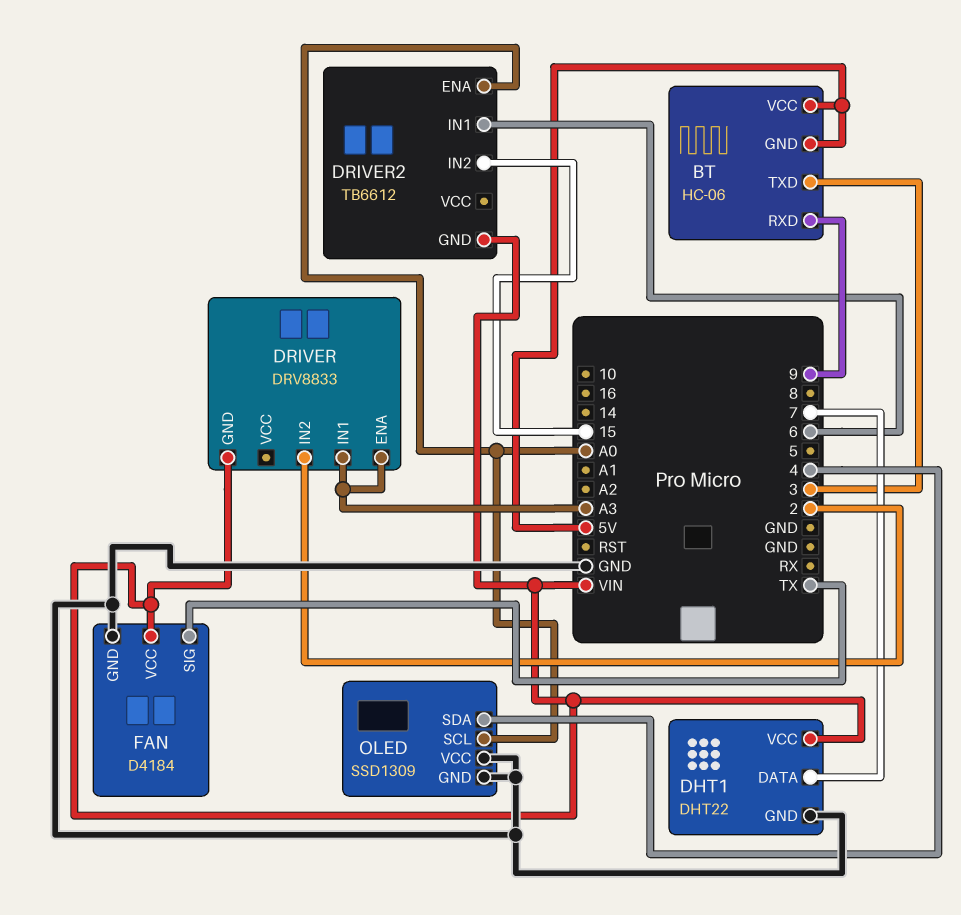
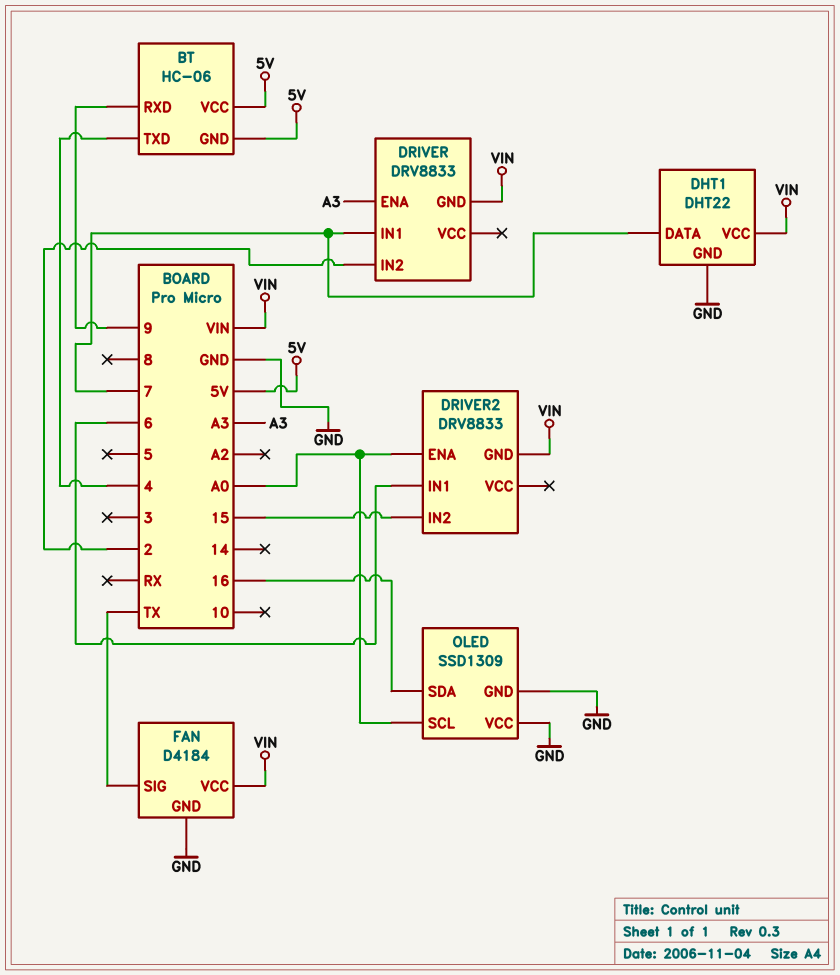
BT pin TXD: 3 -> 4
DRIVER pin IN1: A3 -> 7
DRIVER2: TB6612 -> DRV8833
OLED pin SDA: 4 -> 16

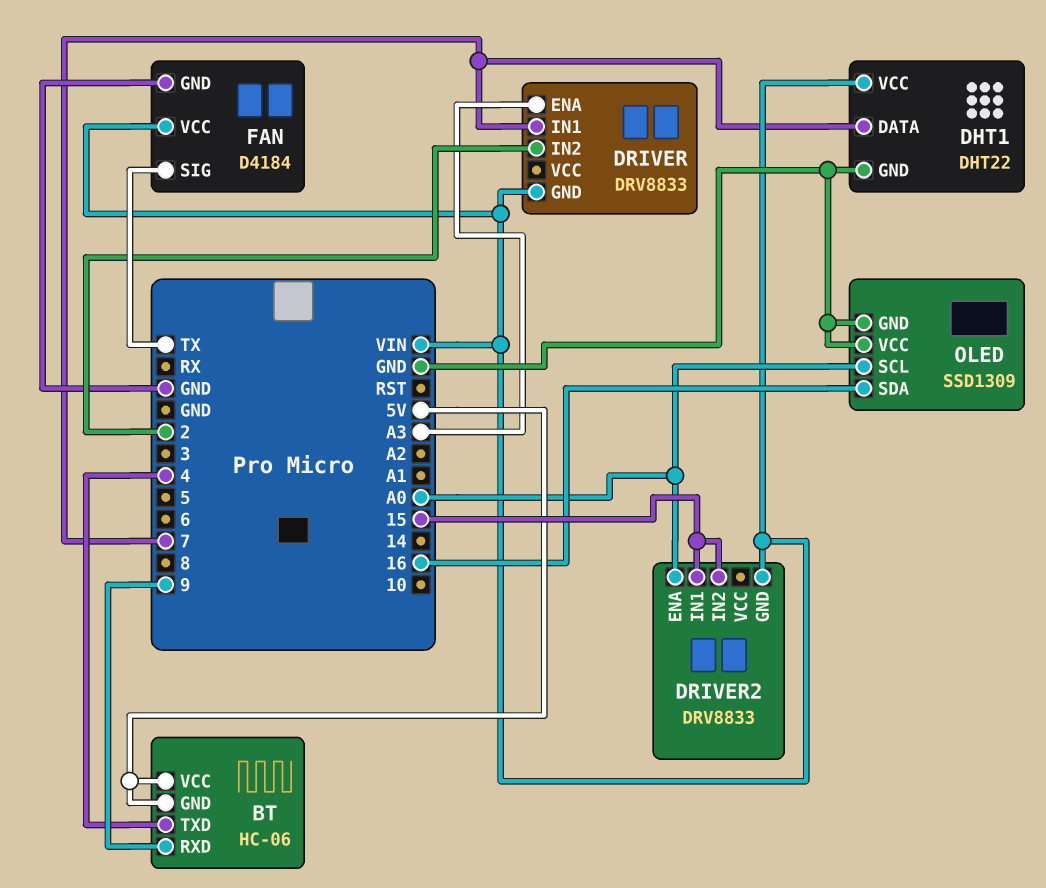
DRIVER2 pin IN1: 6 -> 15

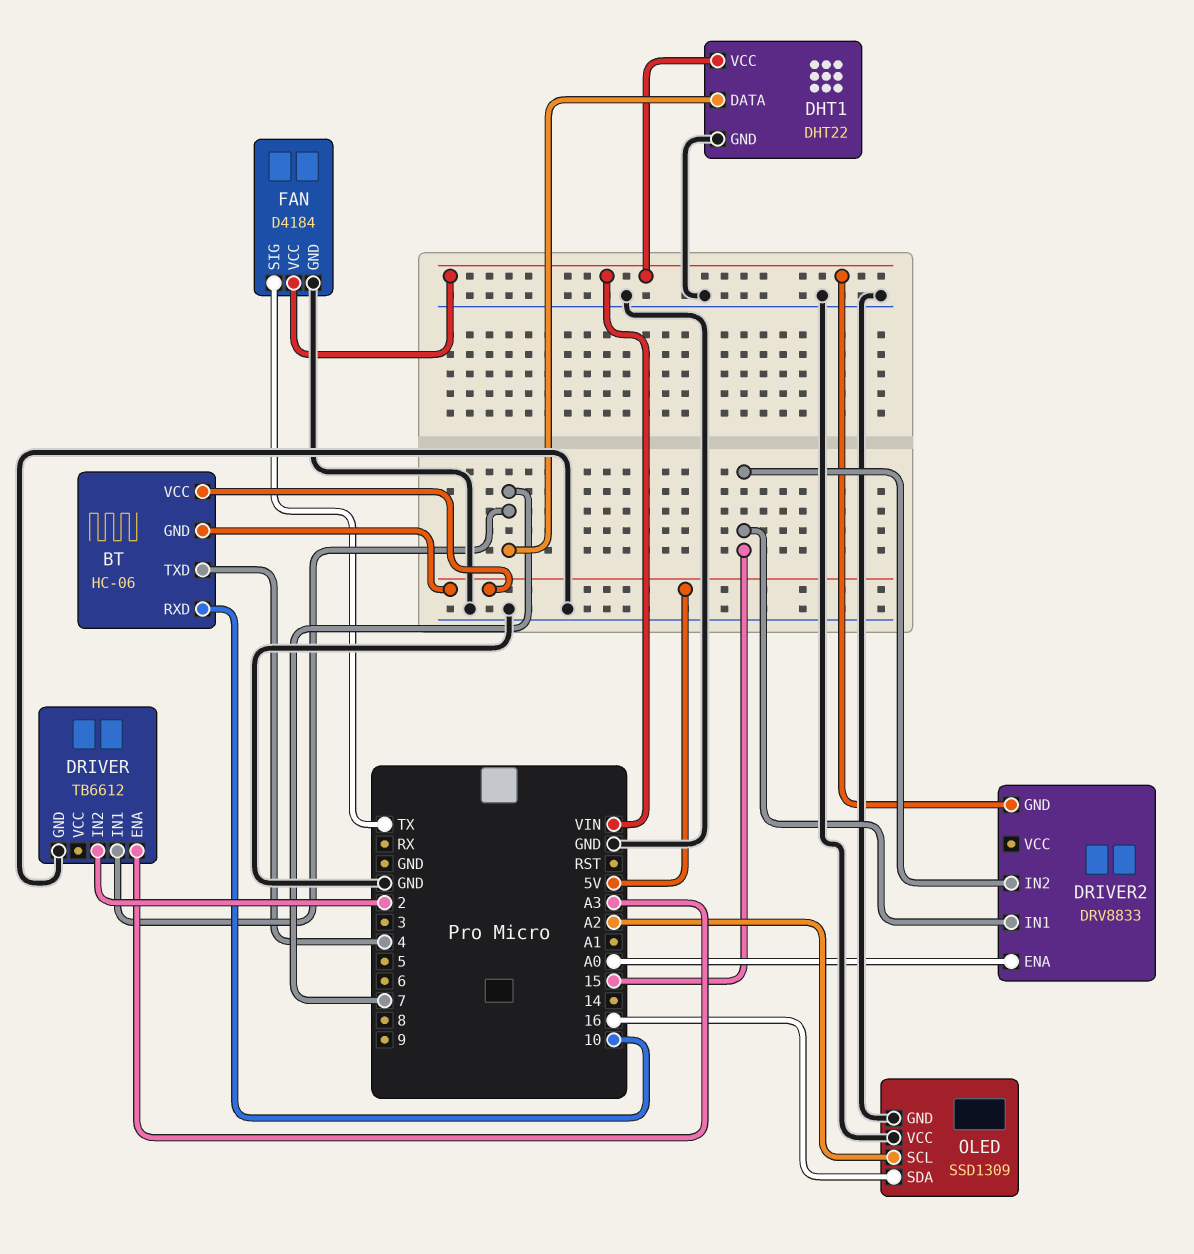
BT pin RXD: 9 -> 10
DRIVER: DRV8833 -> TB6612
DRIVER pin GND: VIN -> GND
OLED pin SCL: A0 -> A2

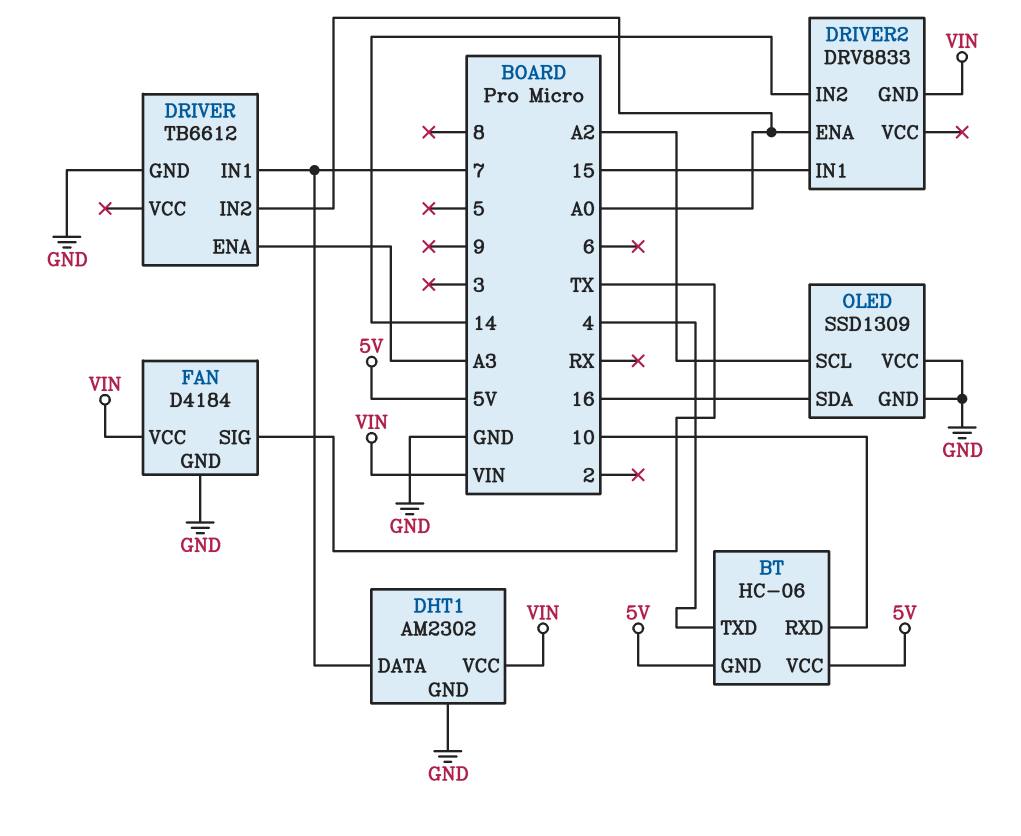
DHT1: DHT22 -> AM2302
DRIVER pin IN2: 2 -> A0
DRIVER2 pin IN2: 15 -> 14

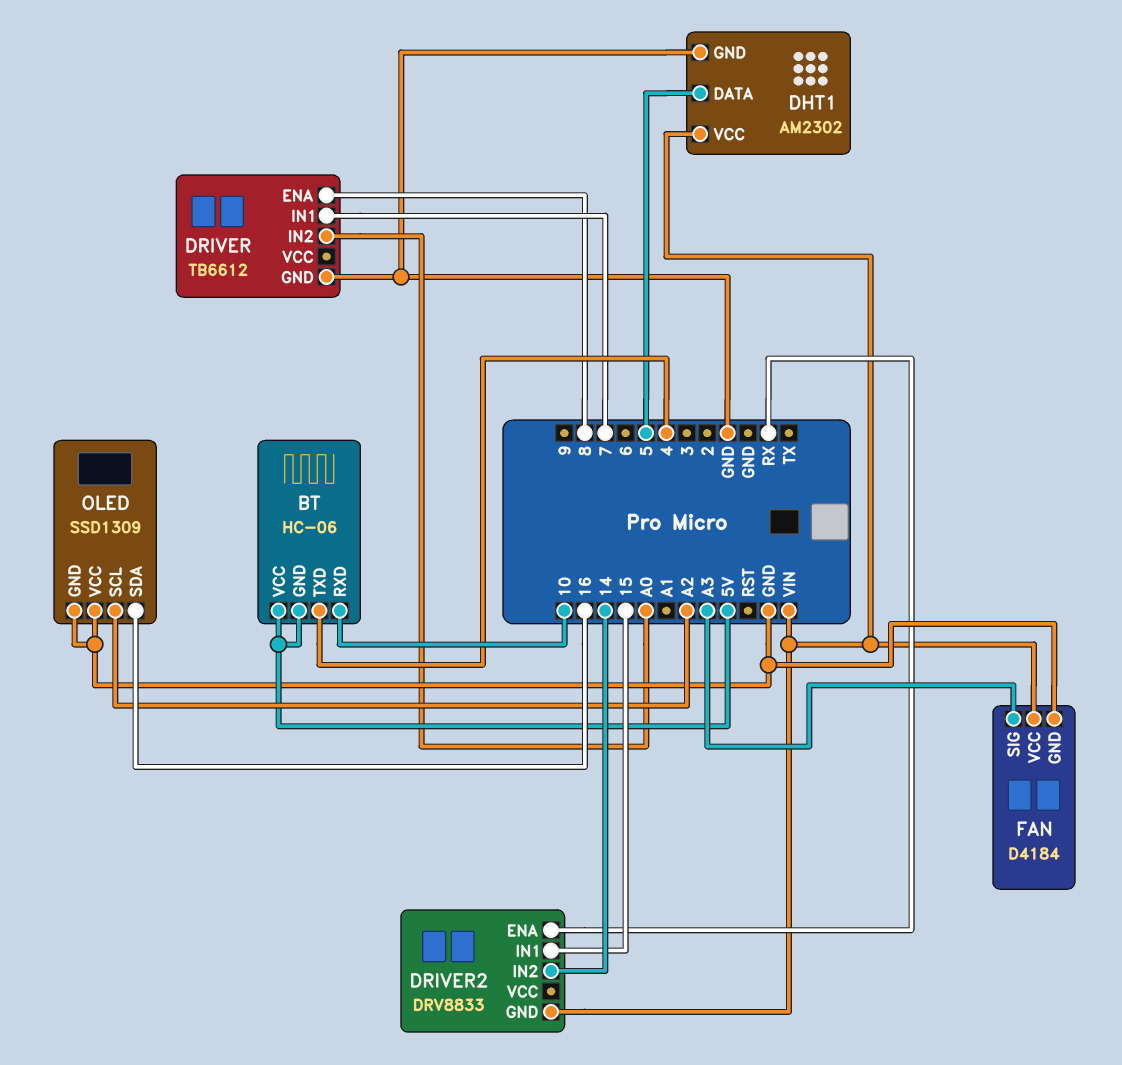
DHT1 pin DATA: 7 -> 5
DRIVER pin ENA: A3 -> 8
DRIVER2 pin ENA: A0 -> RX
FAN pin SIG: TX -> A3

